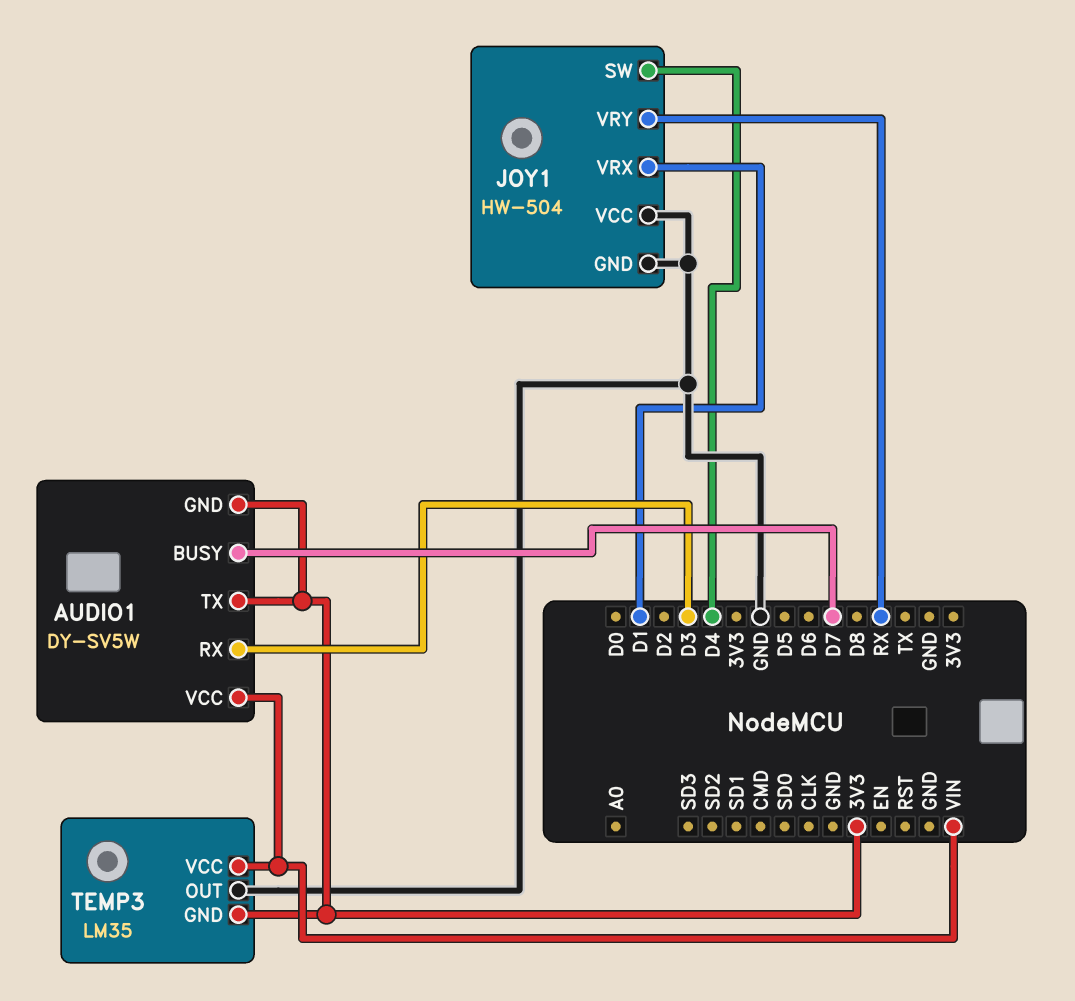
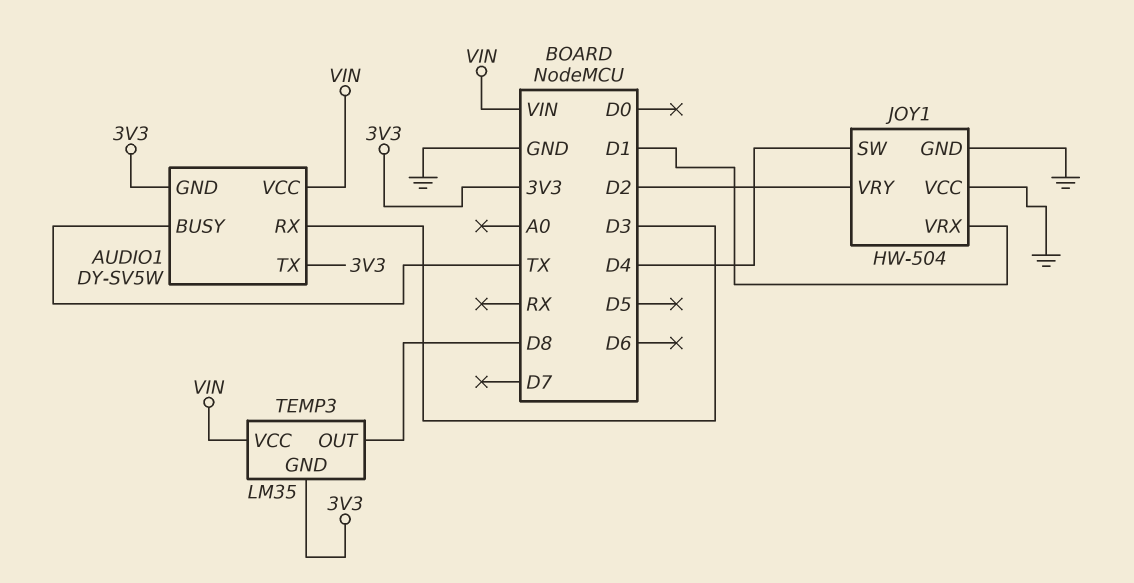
AUDIO1 pin BUSY: D7 -> TX
JOY1 pin VRY: RX -> D2
TEMP3 pin OUT: GND -> D8

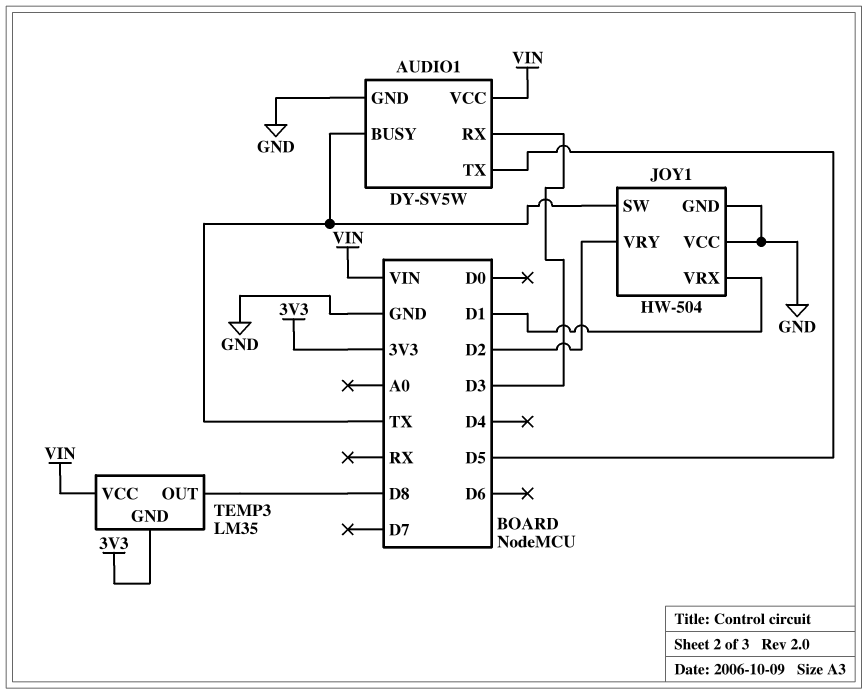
AUDIO1 pin GND: 3V3 -> GND
AUDIO1 pin TX: 3V3 -> D5
JOY1 pin SW: D4 -> TX

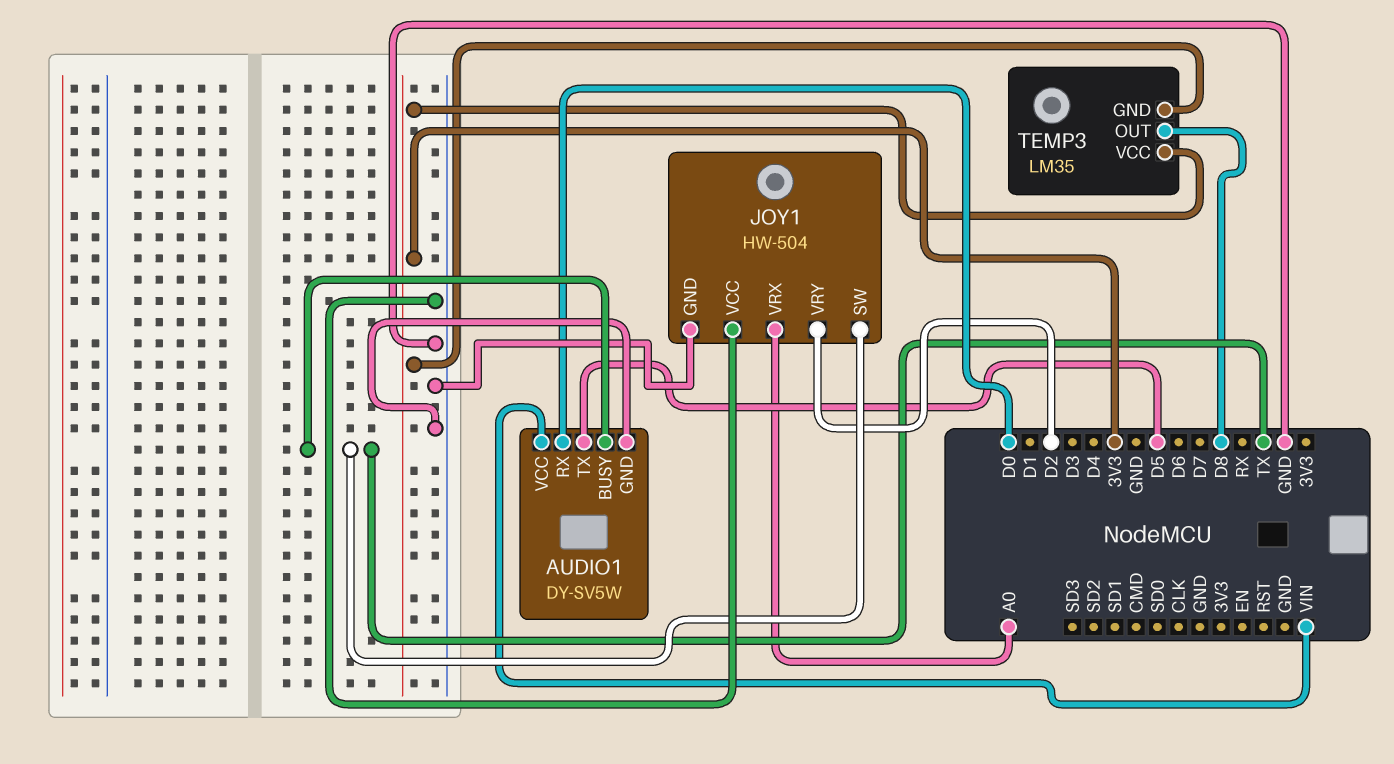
AUDIO1 pin RX: D3 -> D0
JOY1 pin VRX: D1 -> A0
TEMP3 pin VCC: VIN -> 3V3

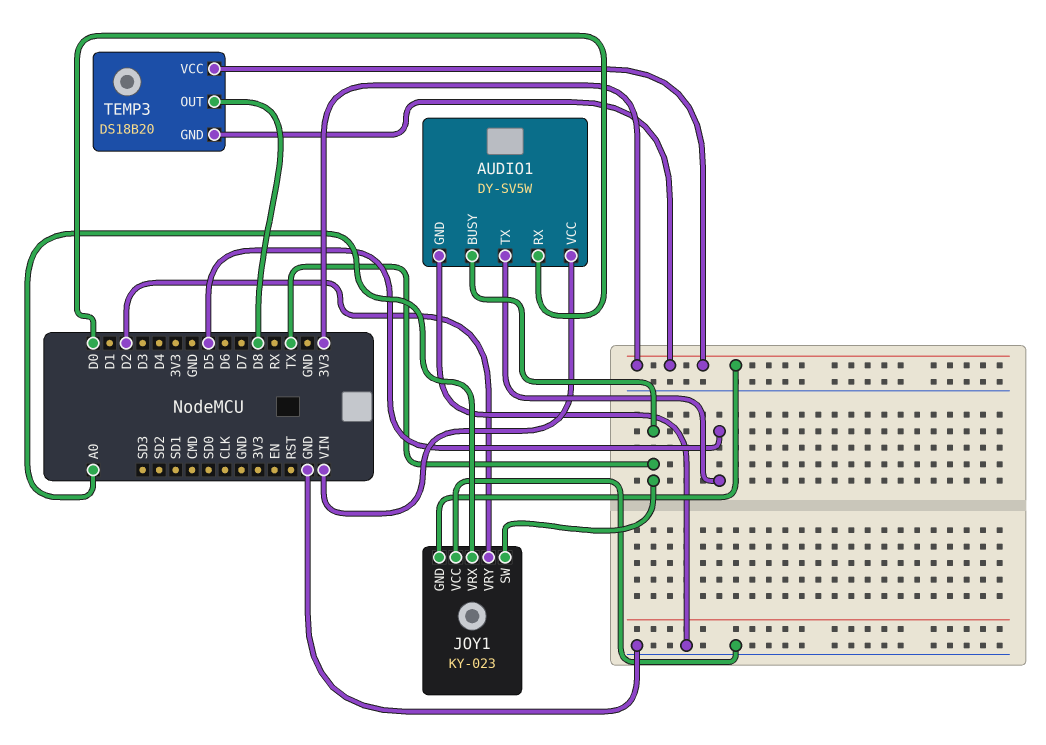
JOY1: HW-504 -> KY-023
JOY1 pin GND: GND -> 3V3
TEMP3: LM35 -> DS18B20

